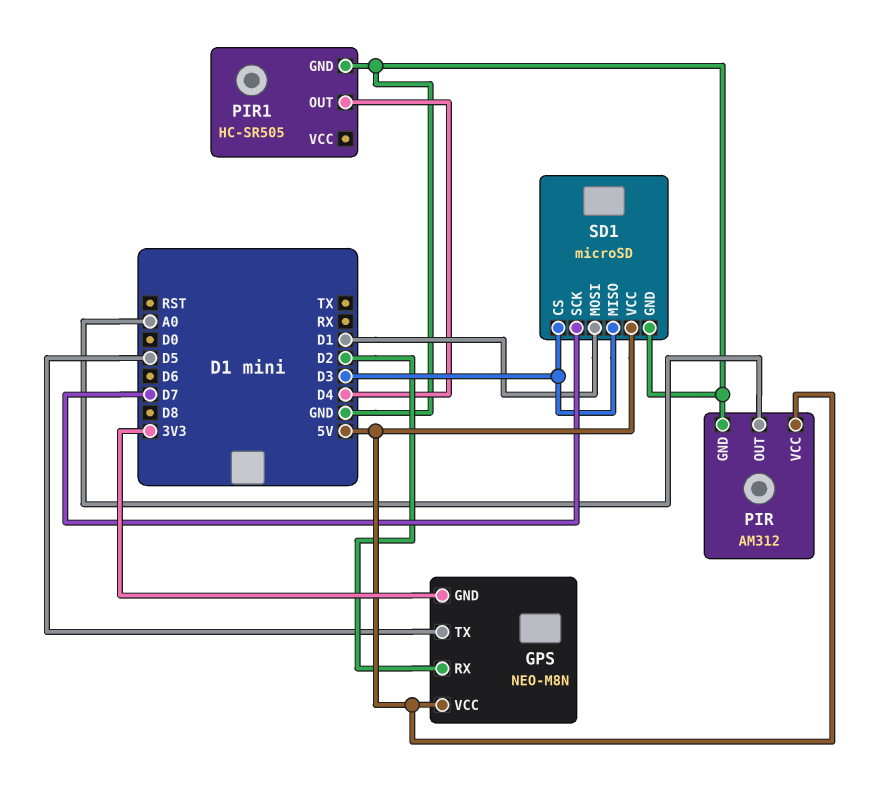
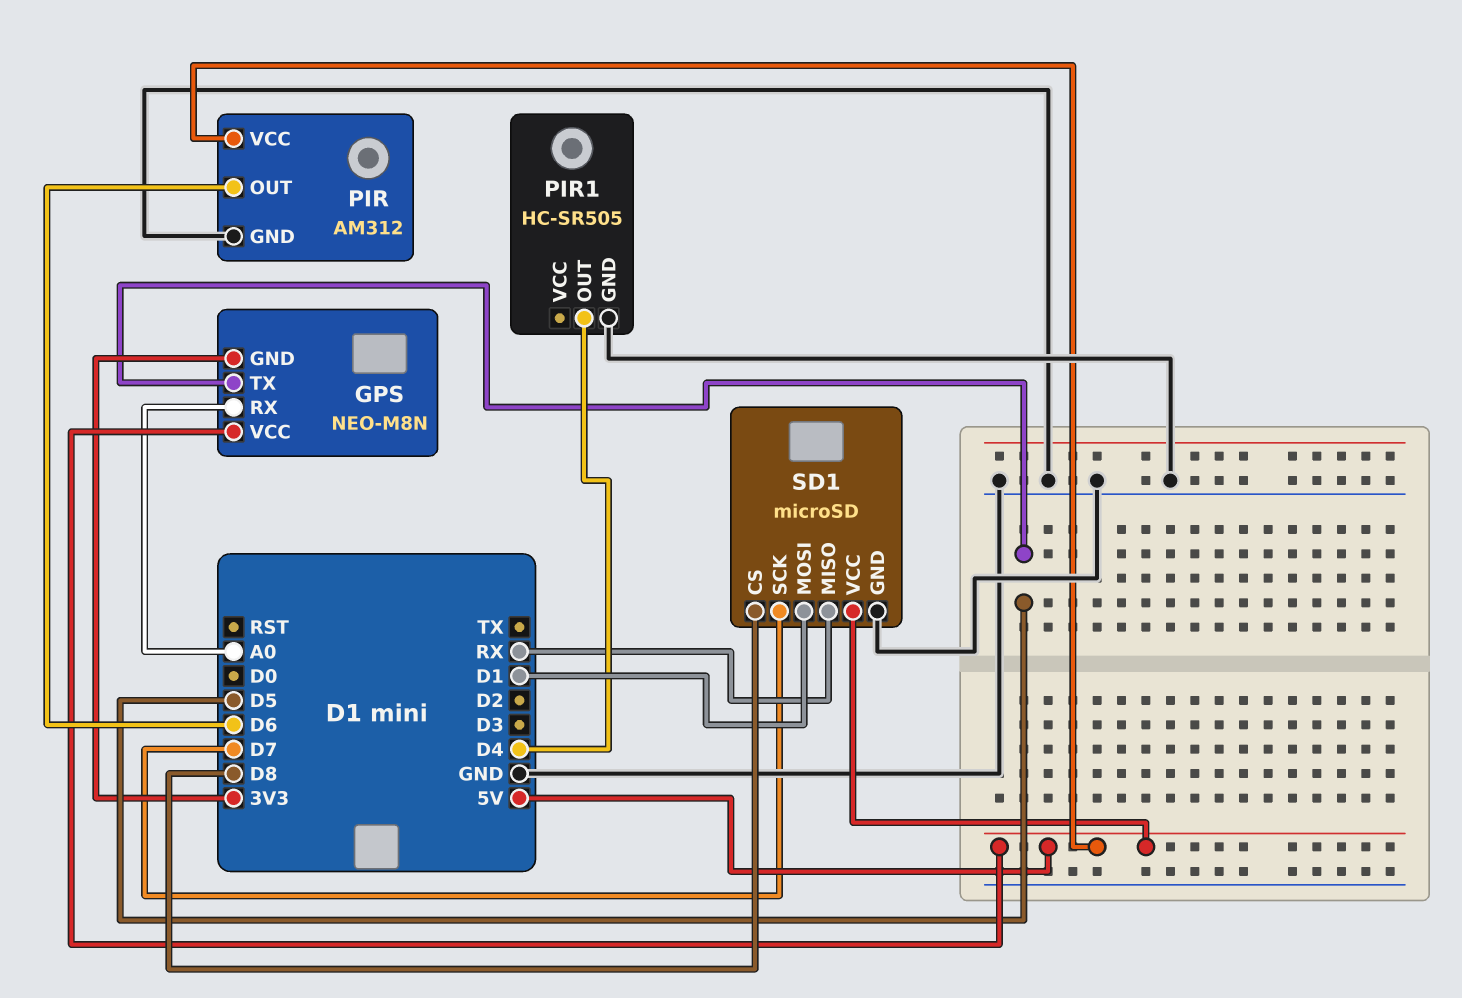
GPS pin RX: D2 -> A0
PIR pin OUT: A0 -> D6
SD1 pin CS: D3 -> D8
SD1 pin MISO: D3 -> RX

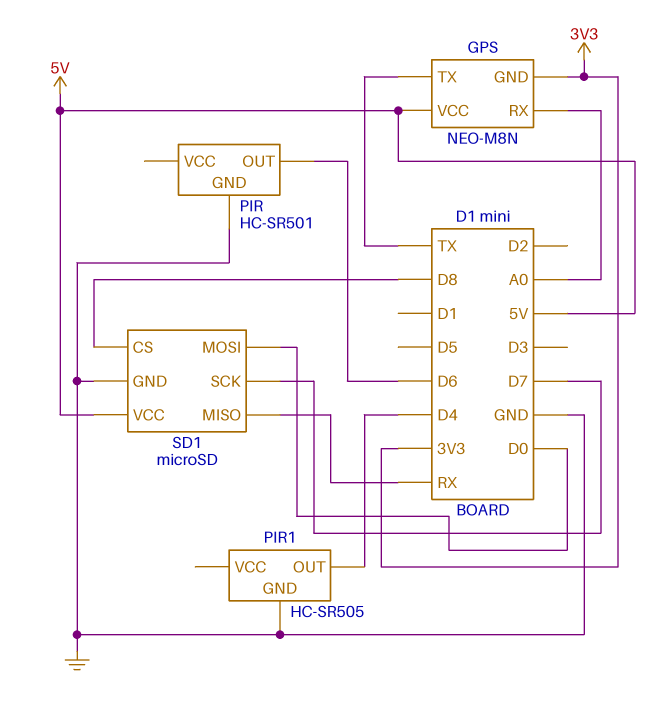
GPS pin TX: D5 -> TX
PIR: AM312 -> HC-SR501
PIR pin VCC: 5V -> none
SD1 pin MOSI: D1 -> D0

